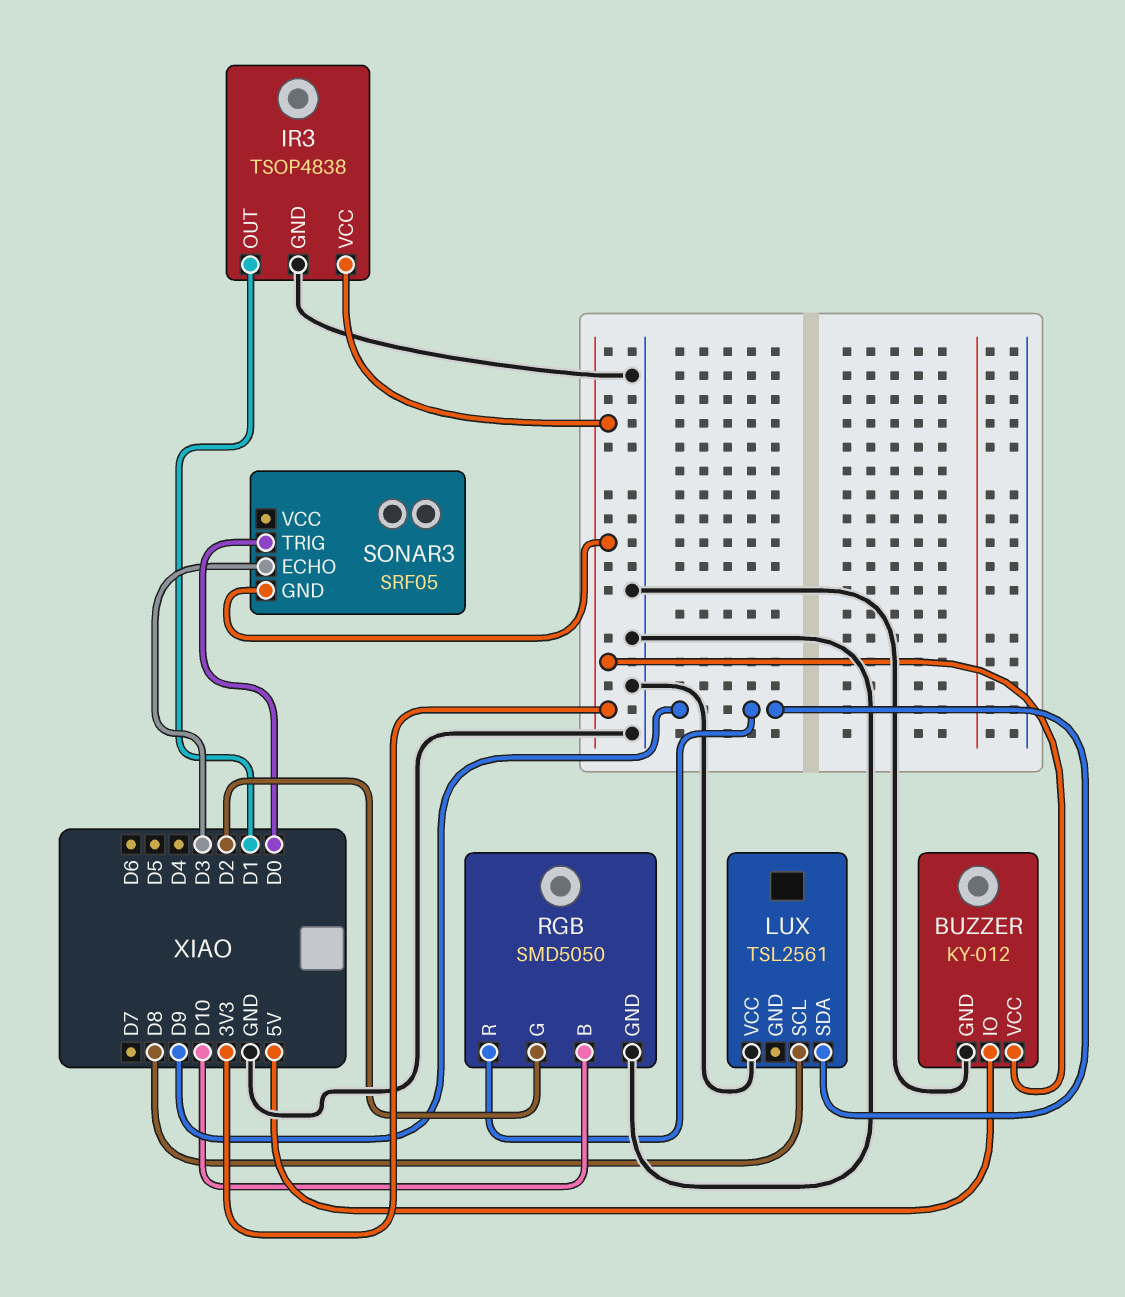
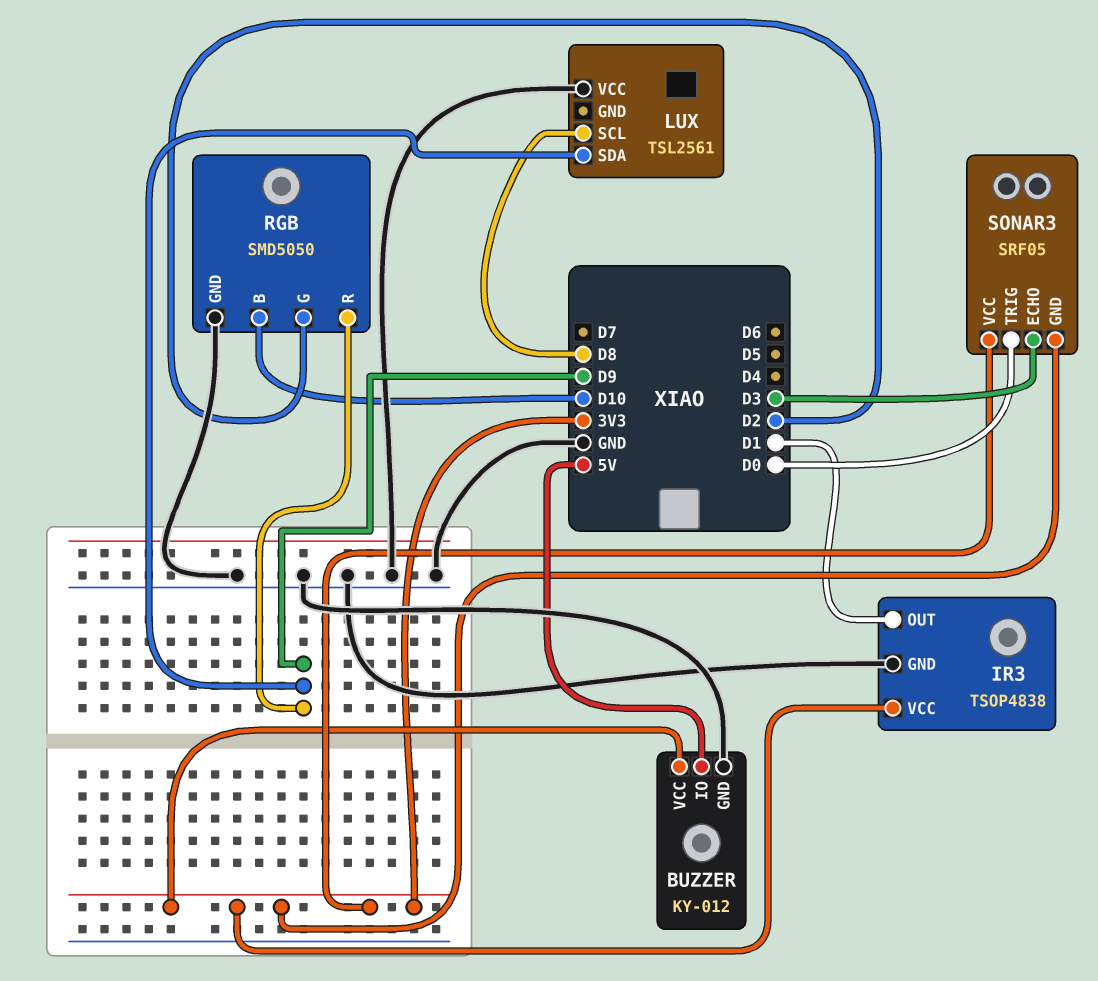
SONAR3 pin VCC: none -> 3V3

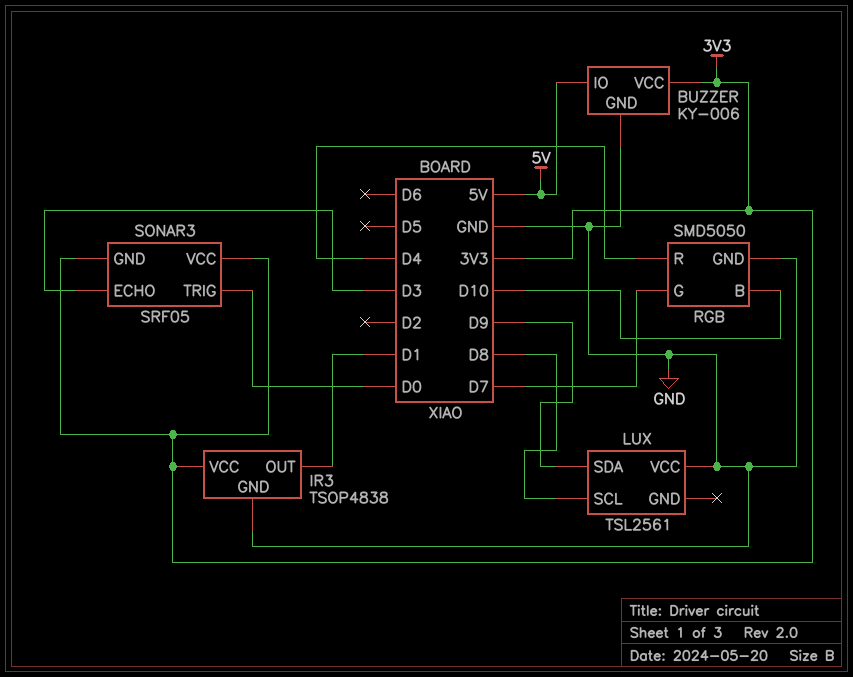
BUZZER: KY-012 -> KY-006
RGB pin G: D2 -> D7
RGB pin R: D9 -> D4

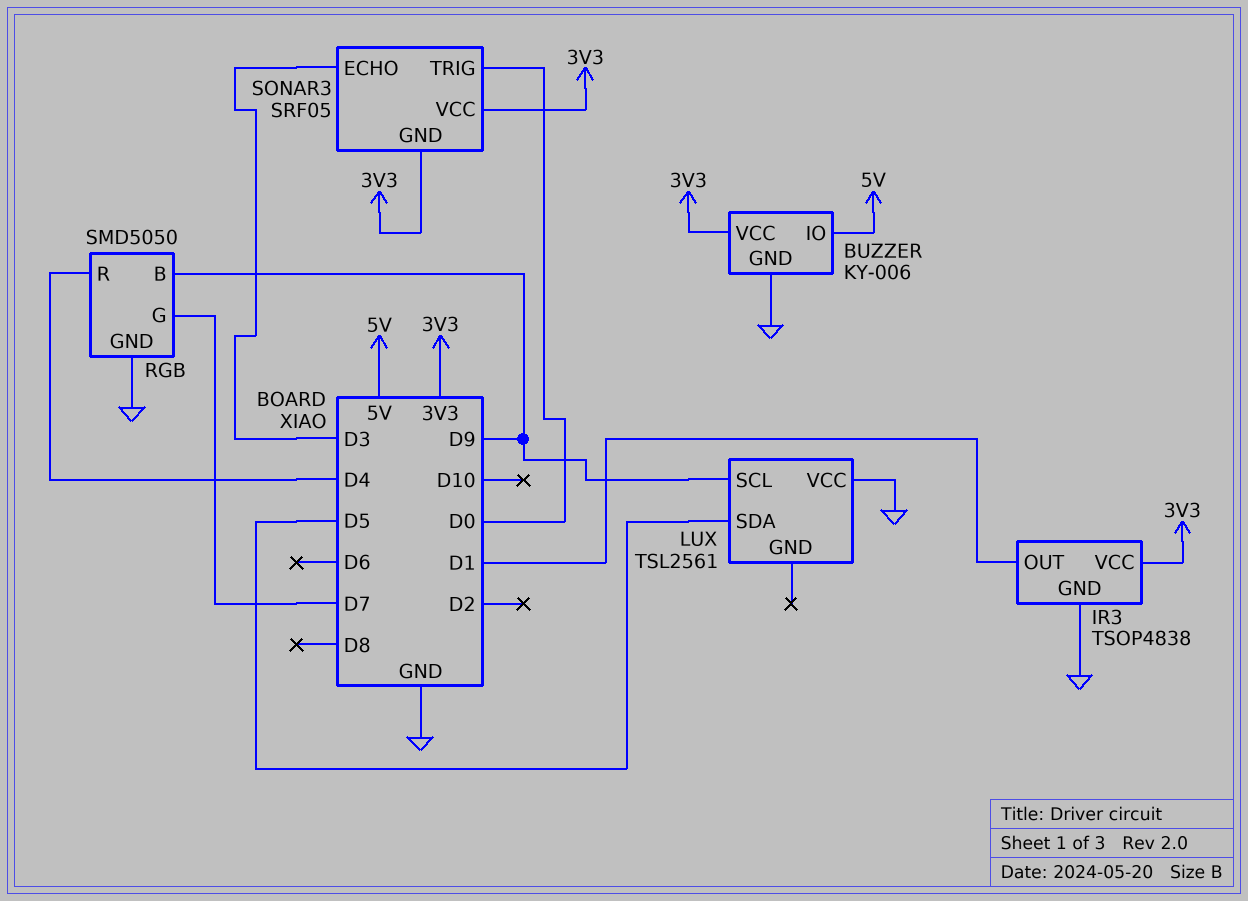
LUX pin SCL: D8 -> D9
LUX pin SDA: D9 -> D5
RGB pin B: D10 -> D9

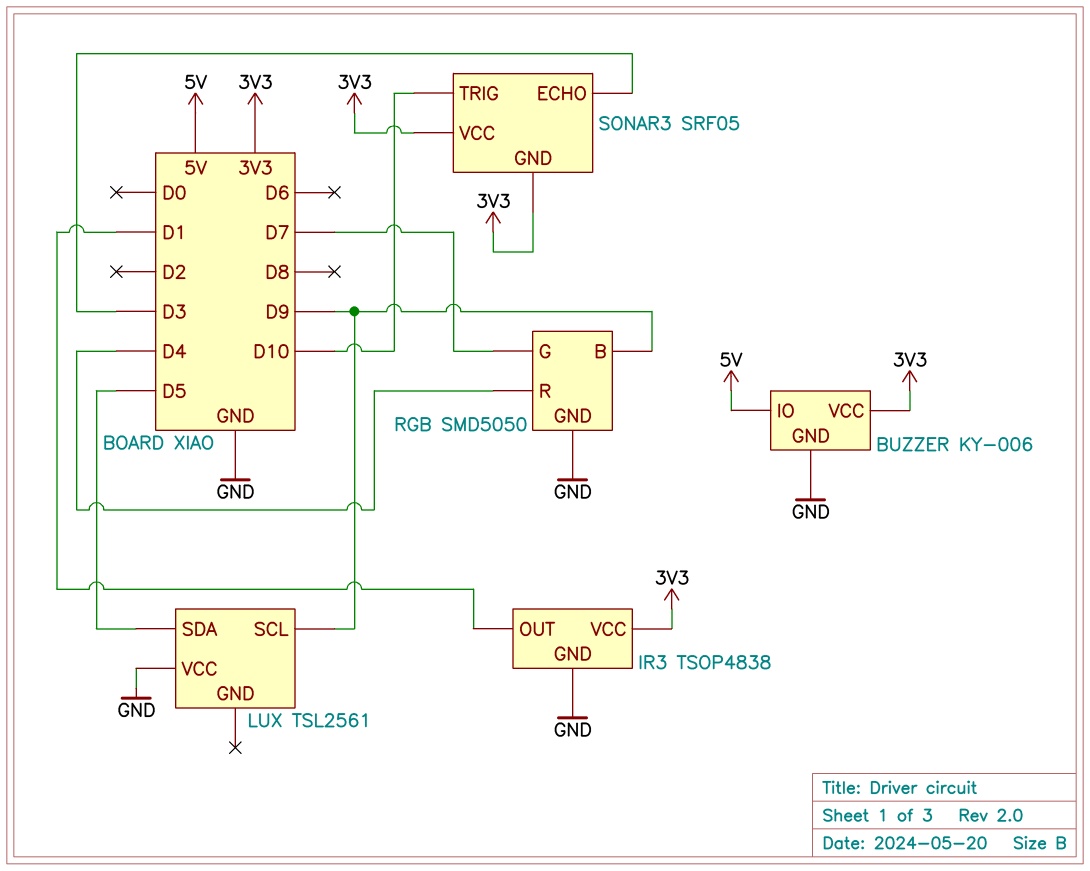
SONAR3 pin TRIG: D0 -> D10

